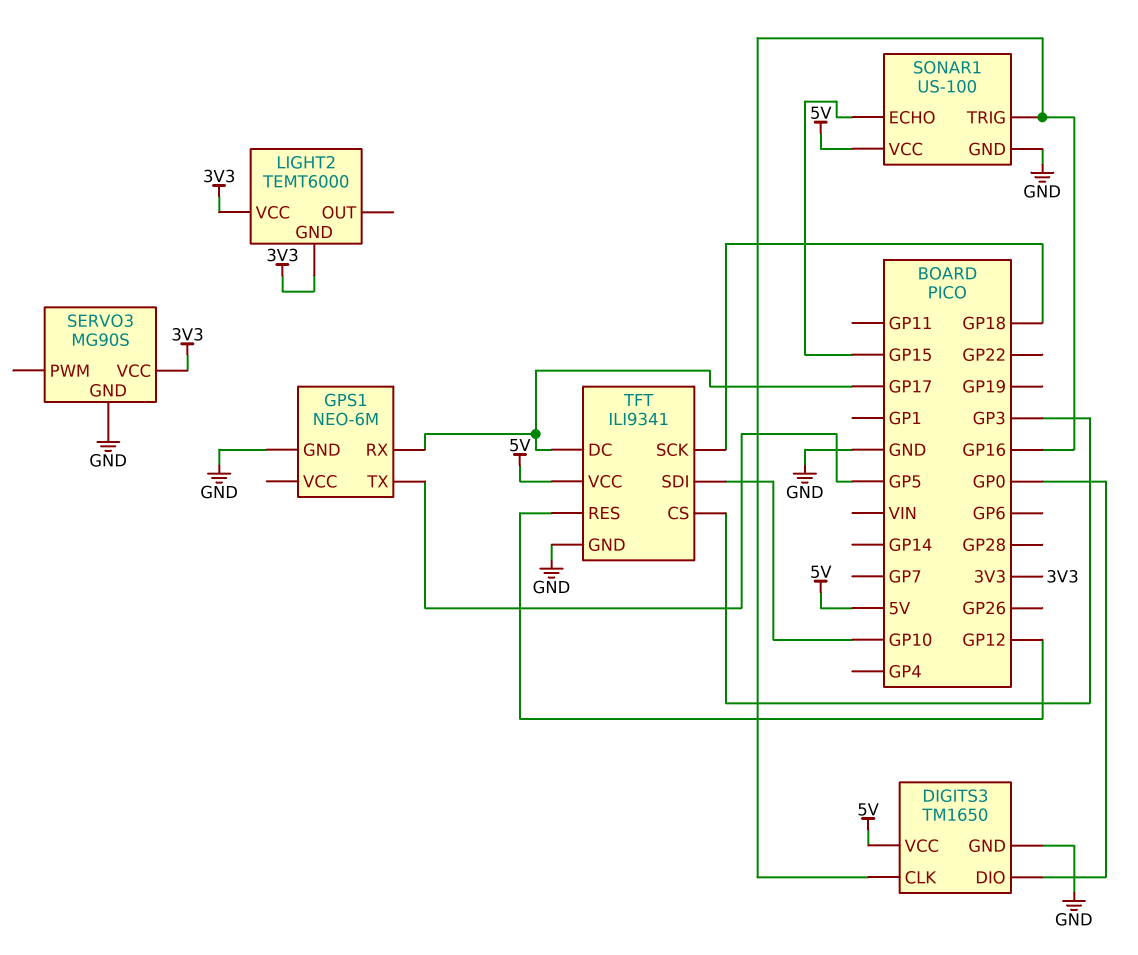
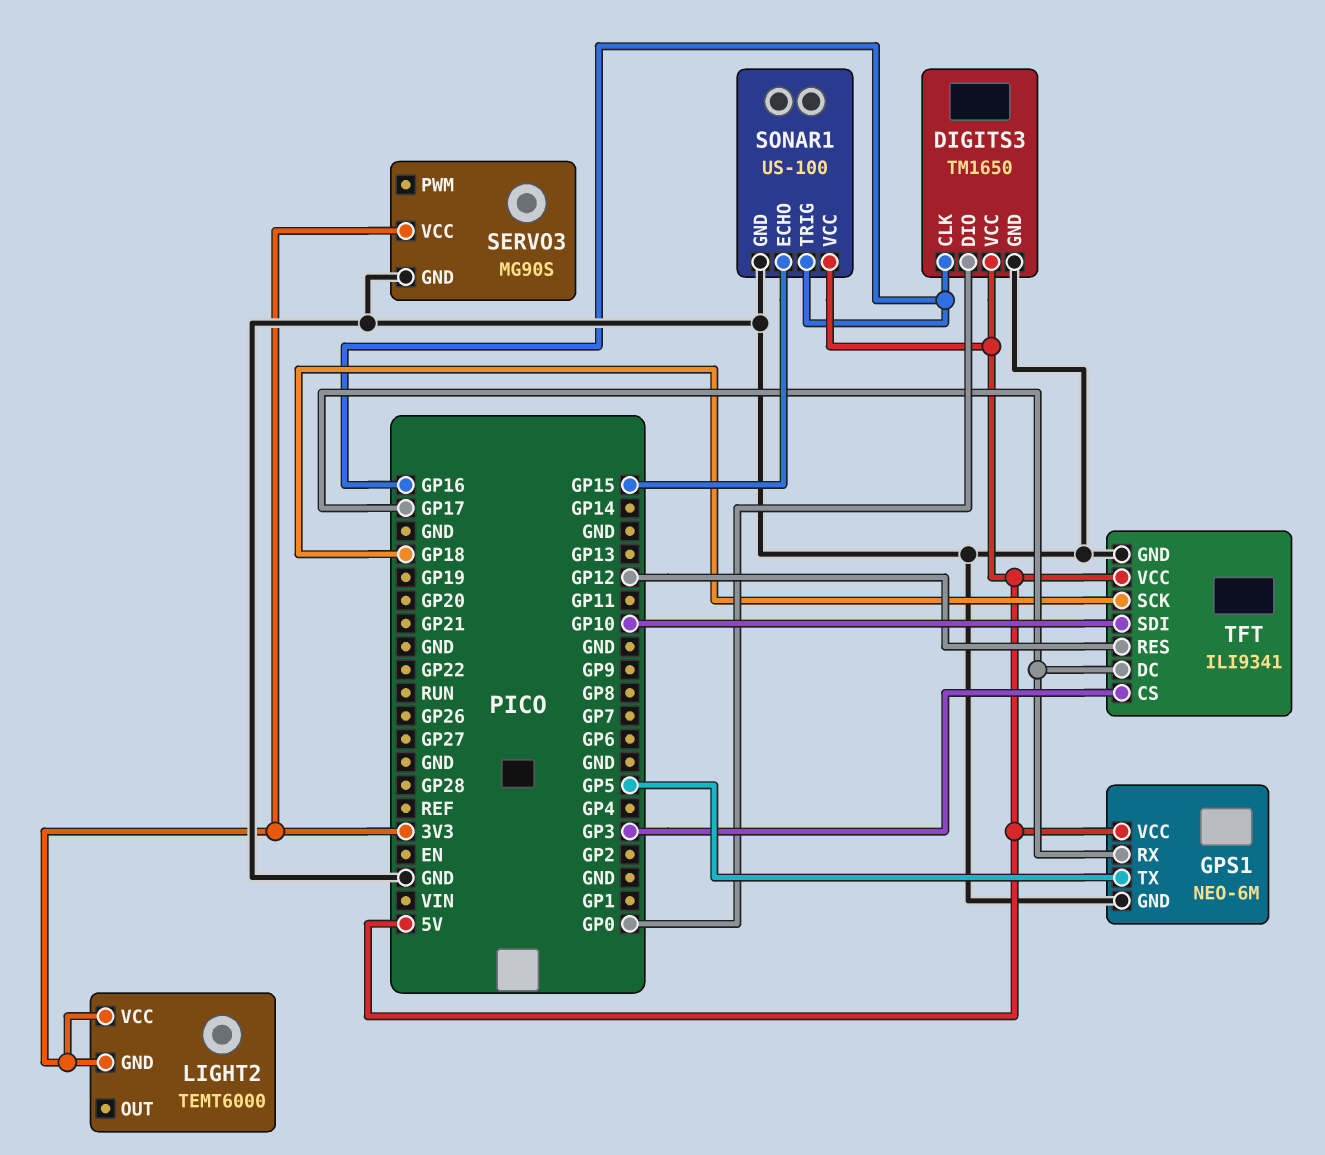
GPS1 pin VCC: none -> 5V

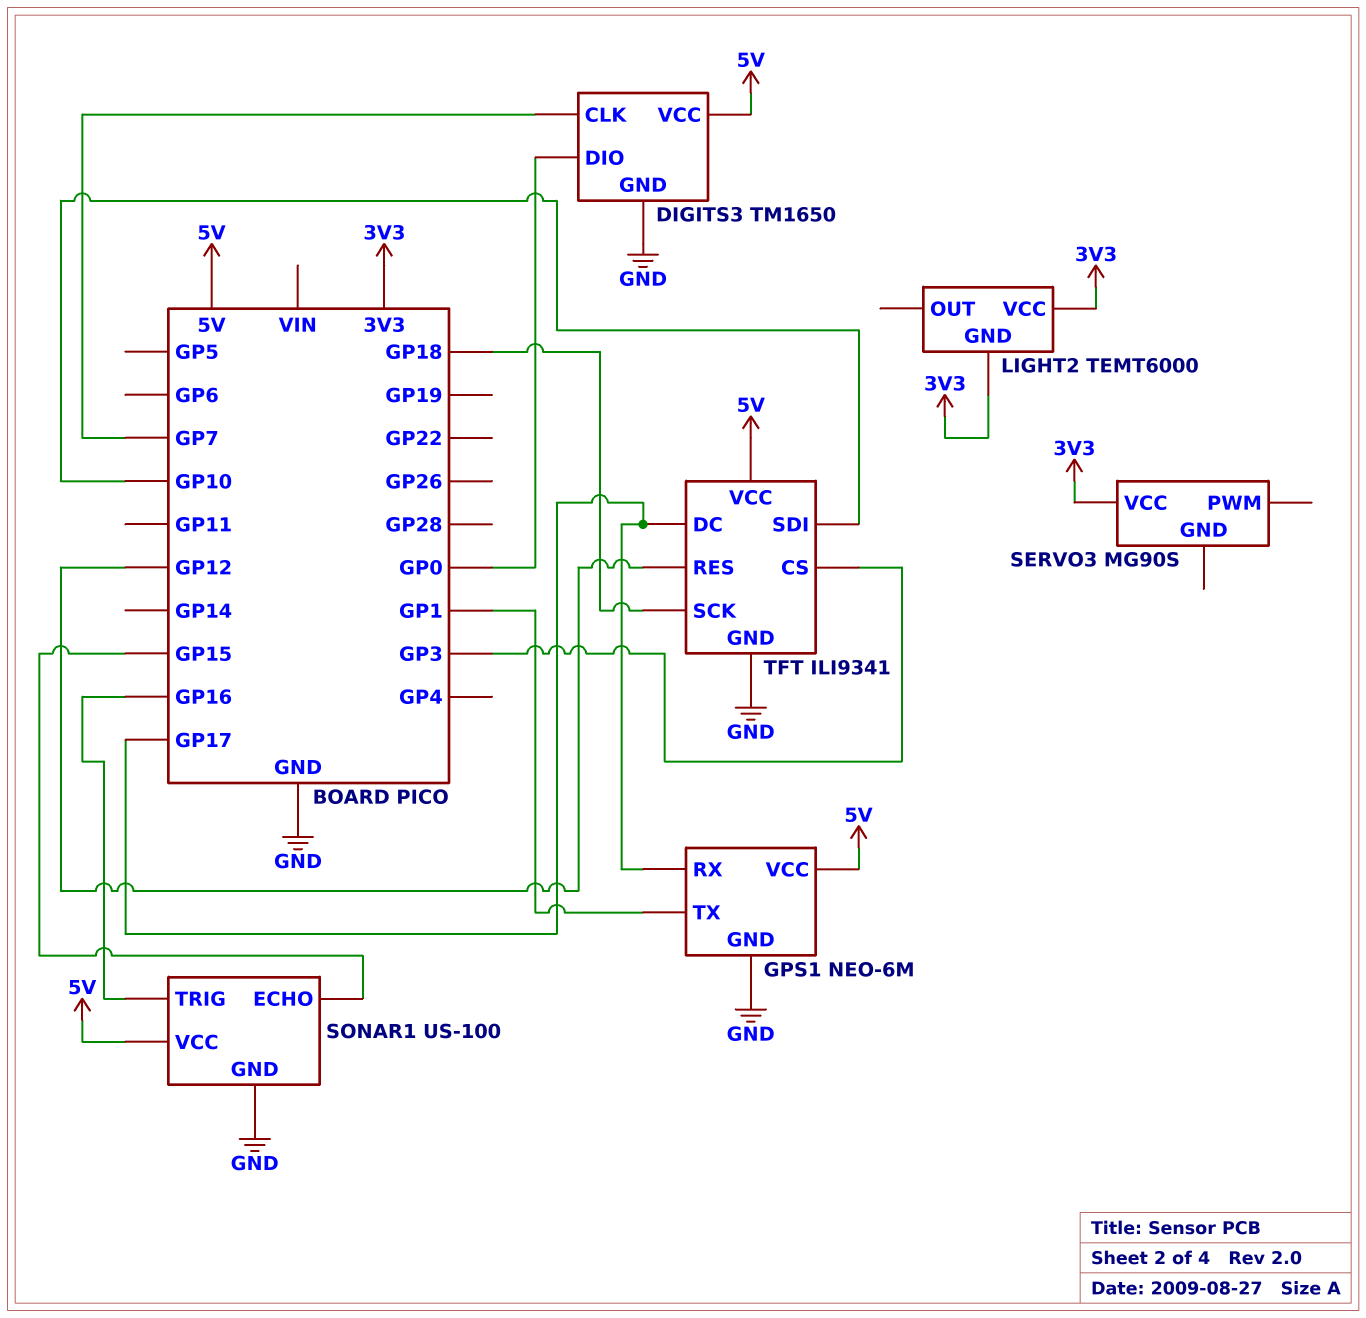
DIGITS3 pin CLK: GP16 -> GP7
GPS1 pin TX: GP5 -> GP1
SERVO3 pin GND: GND -> none

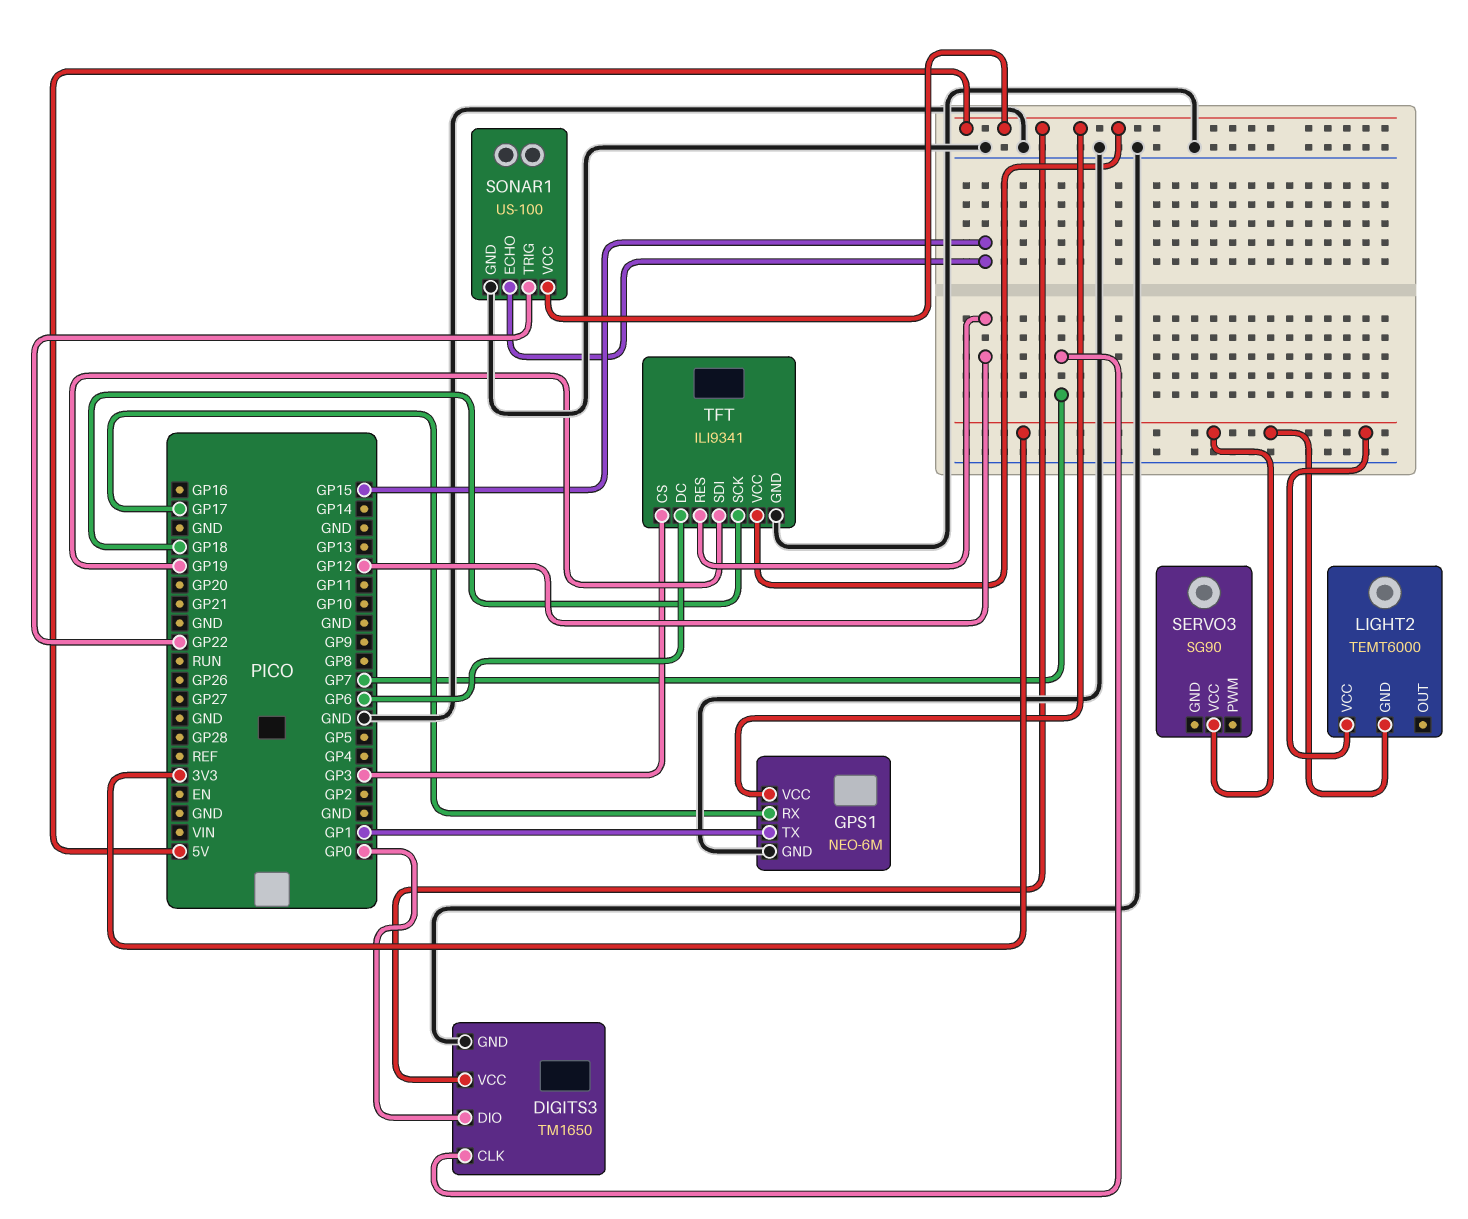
SERVO3: MG90S -> SG90
SONAR1 pin TRIG: GP16 -> GP22
TFT pin DC: GP17 -> GP6
TFT pin SDI: GP10 -> GP19

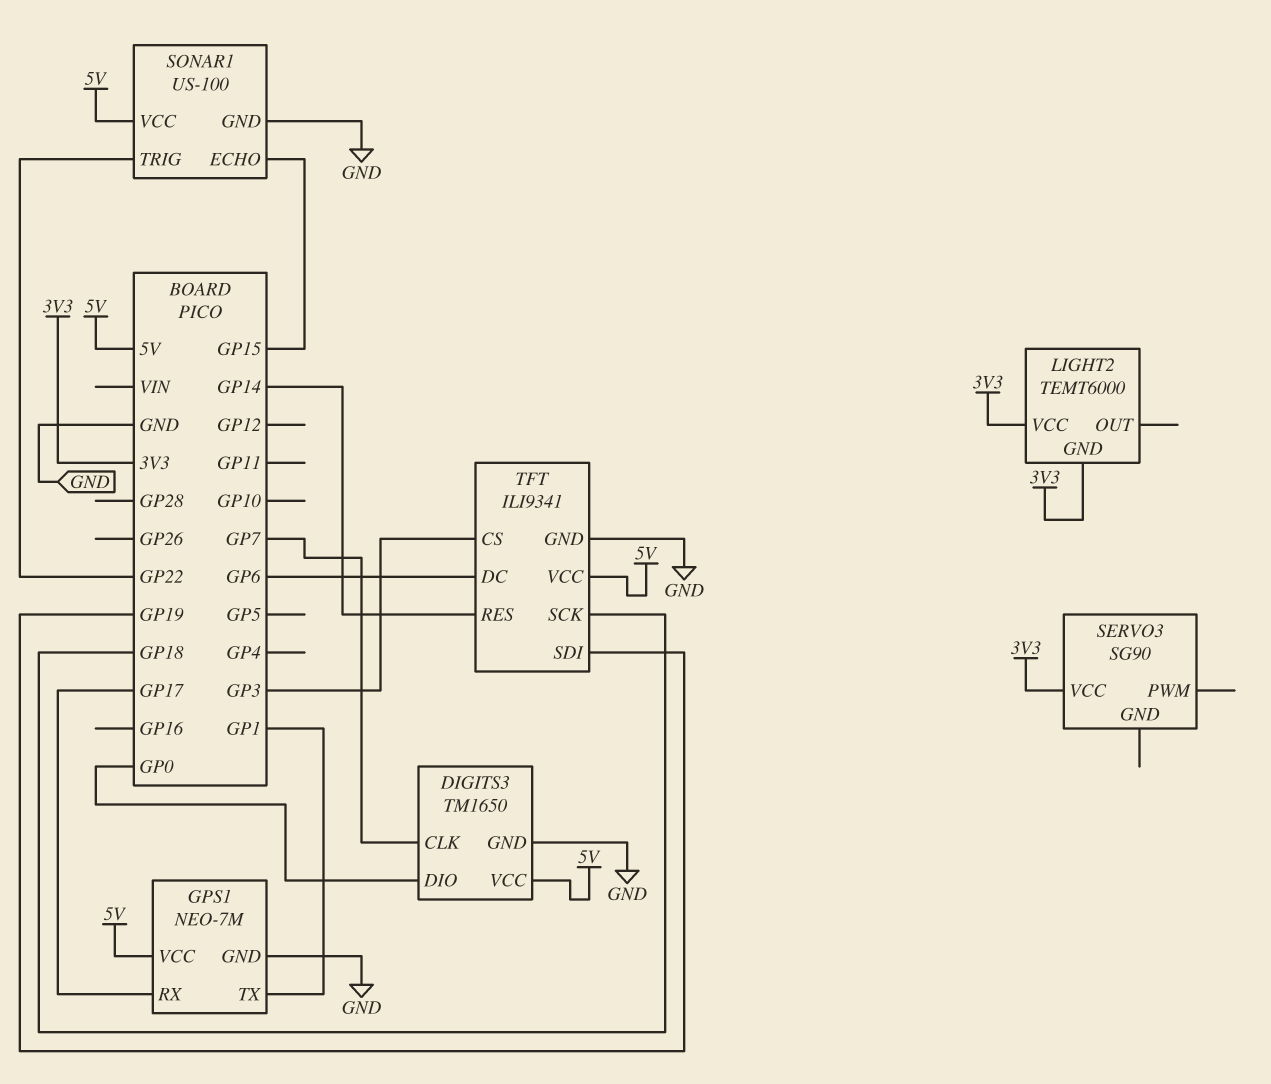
GPS1: NEO-6M -> NEO-7M
TFT pin RES: GP12 -> GP14

